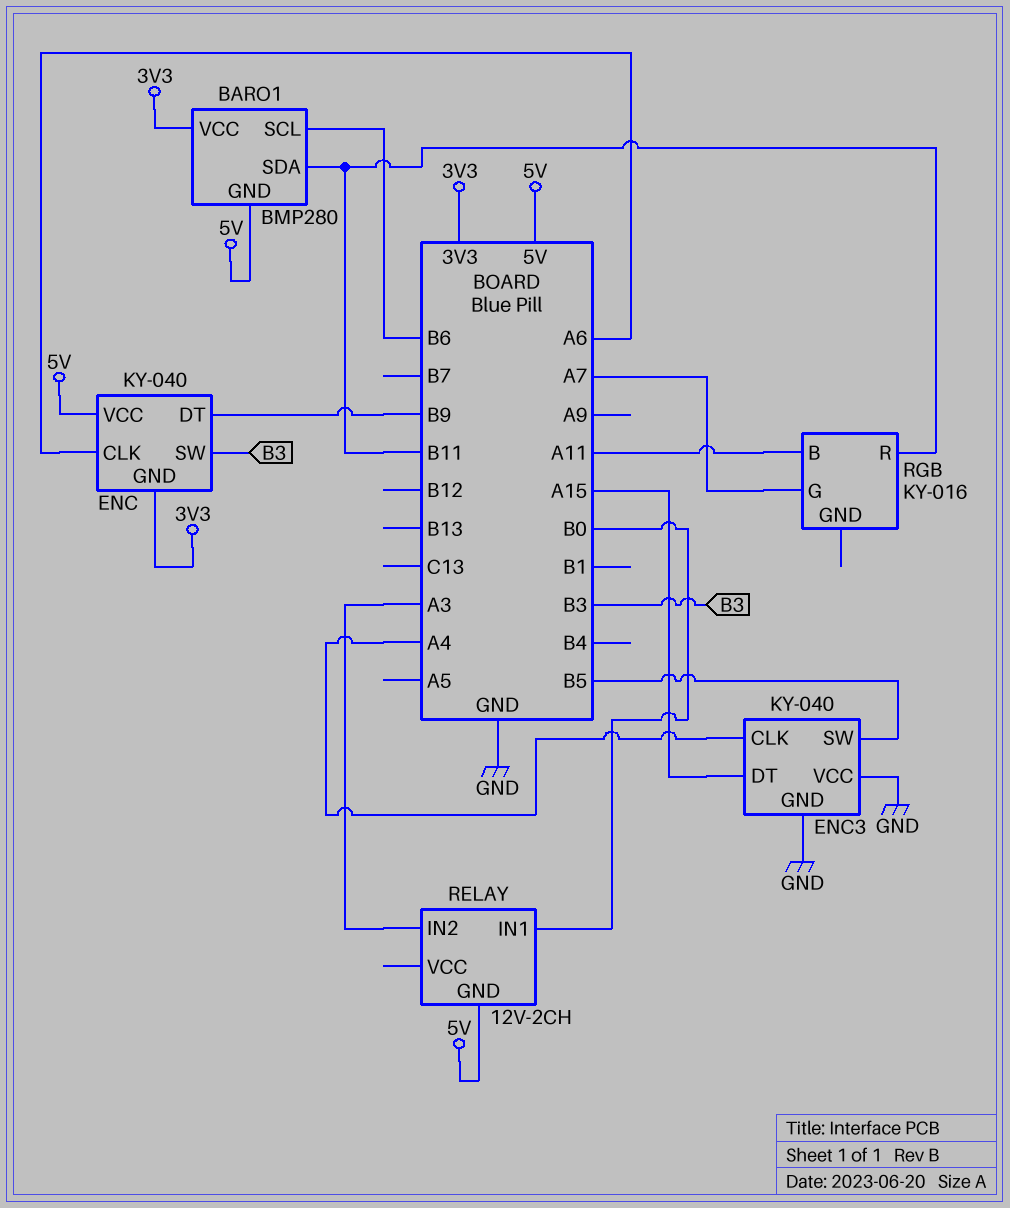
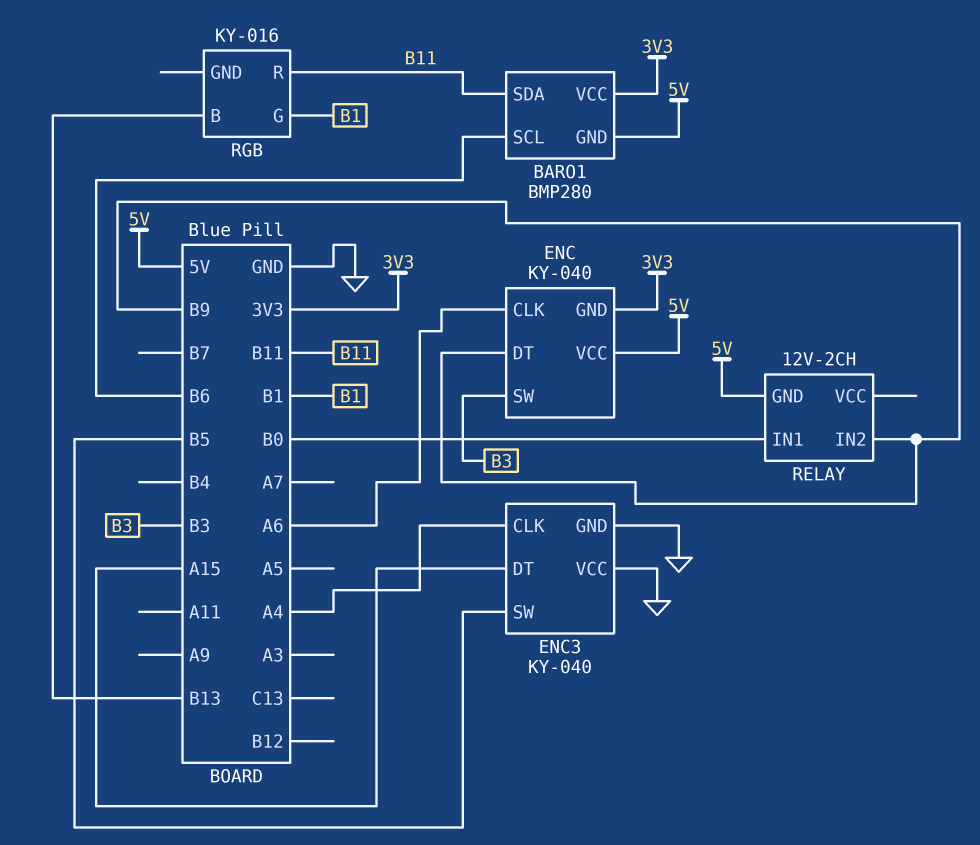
RELAY pin IN2: A3 -> B9
RGB pin B: A11 -> B13
RGB pin G: A7 -> B1

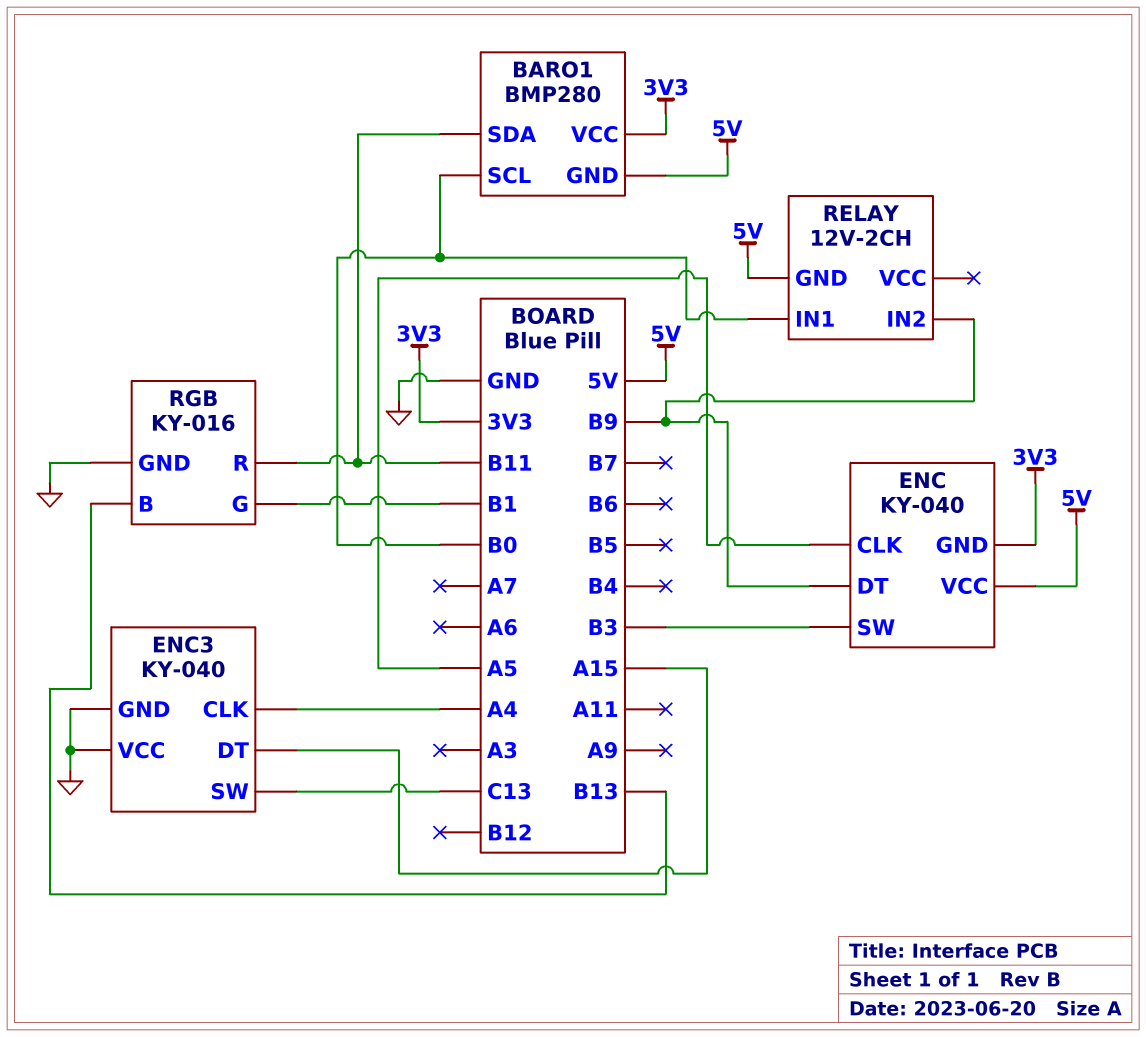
BARO1 pin SCL: B6 -> B0
ENC pin CLK: A6 -> A5
ENC3 pin SW: B5 -> C13
RGB pin GND: none -> GND

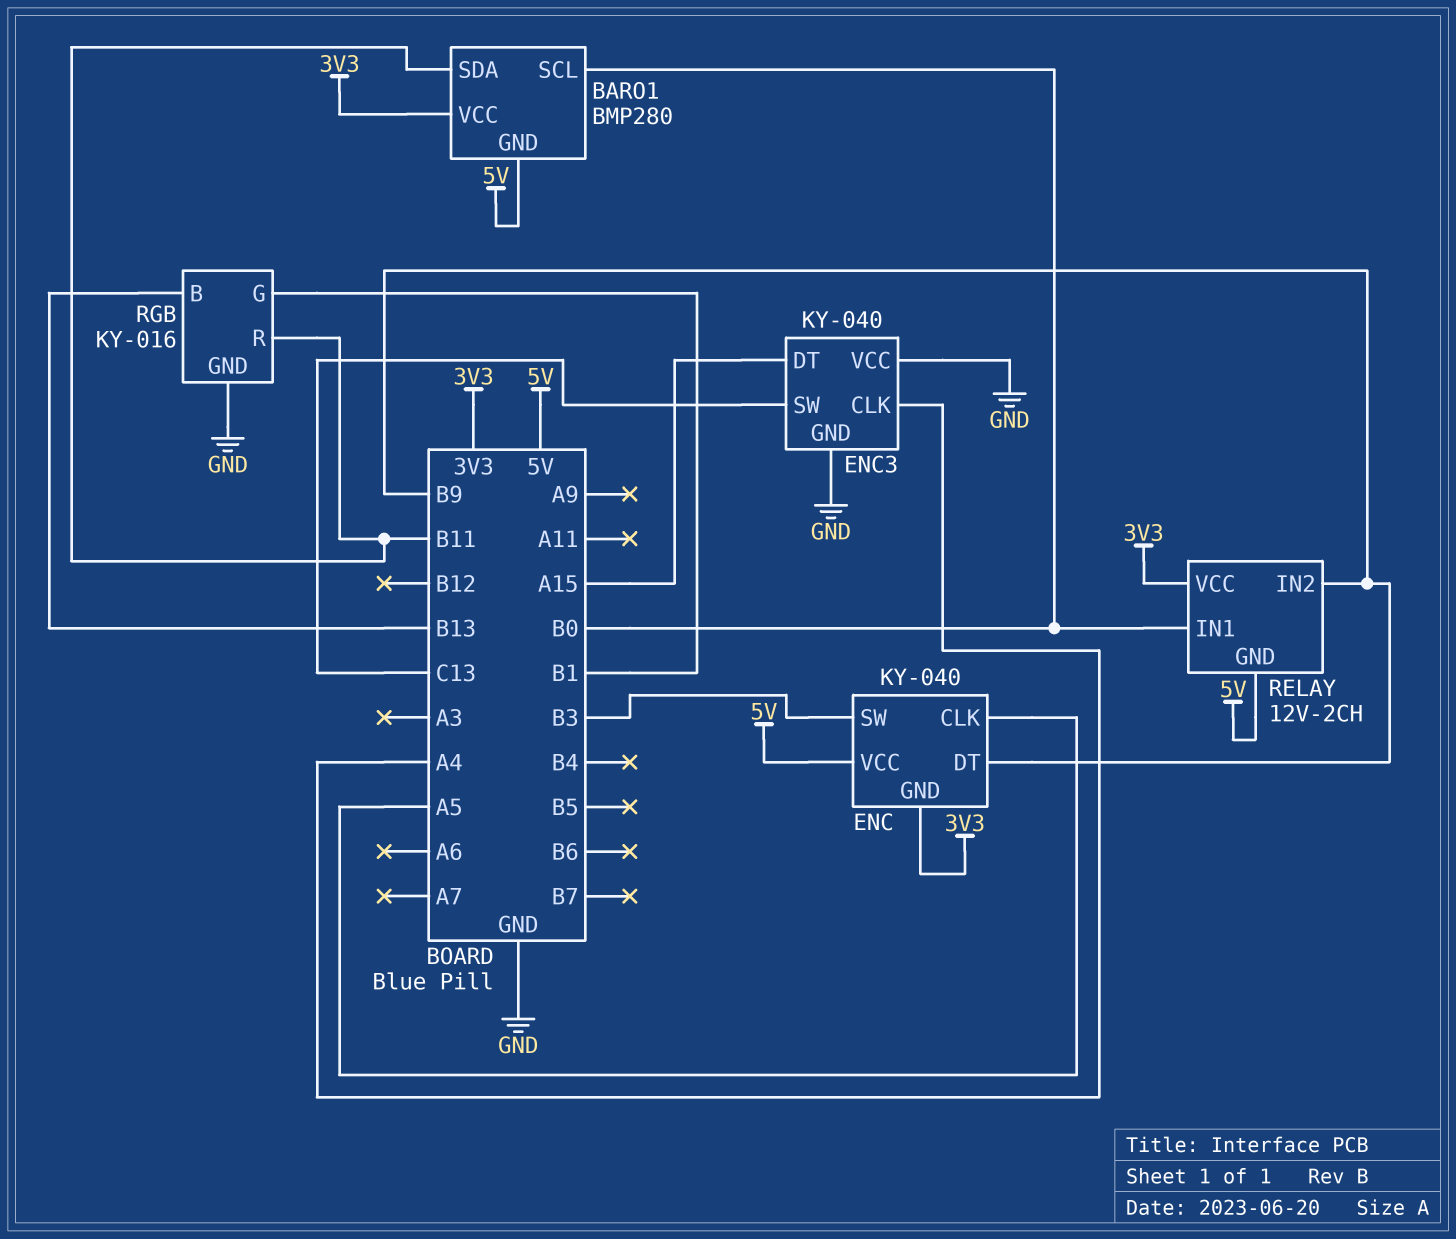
RELAY pin VCC: none -> 3V3

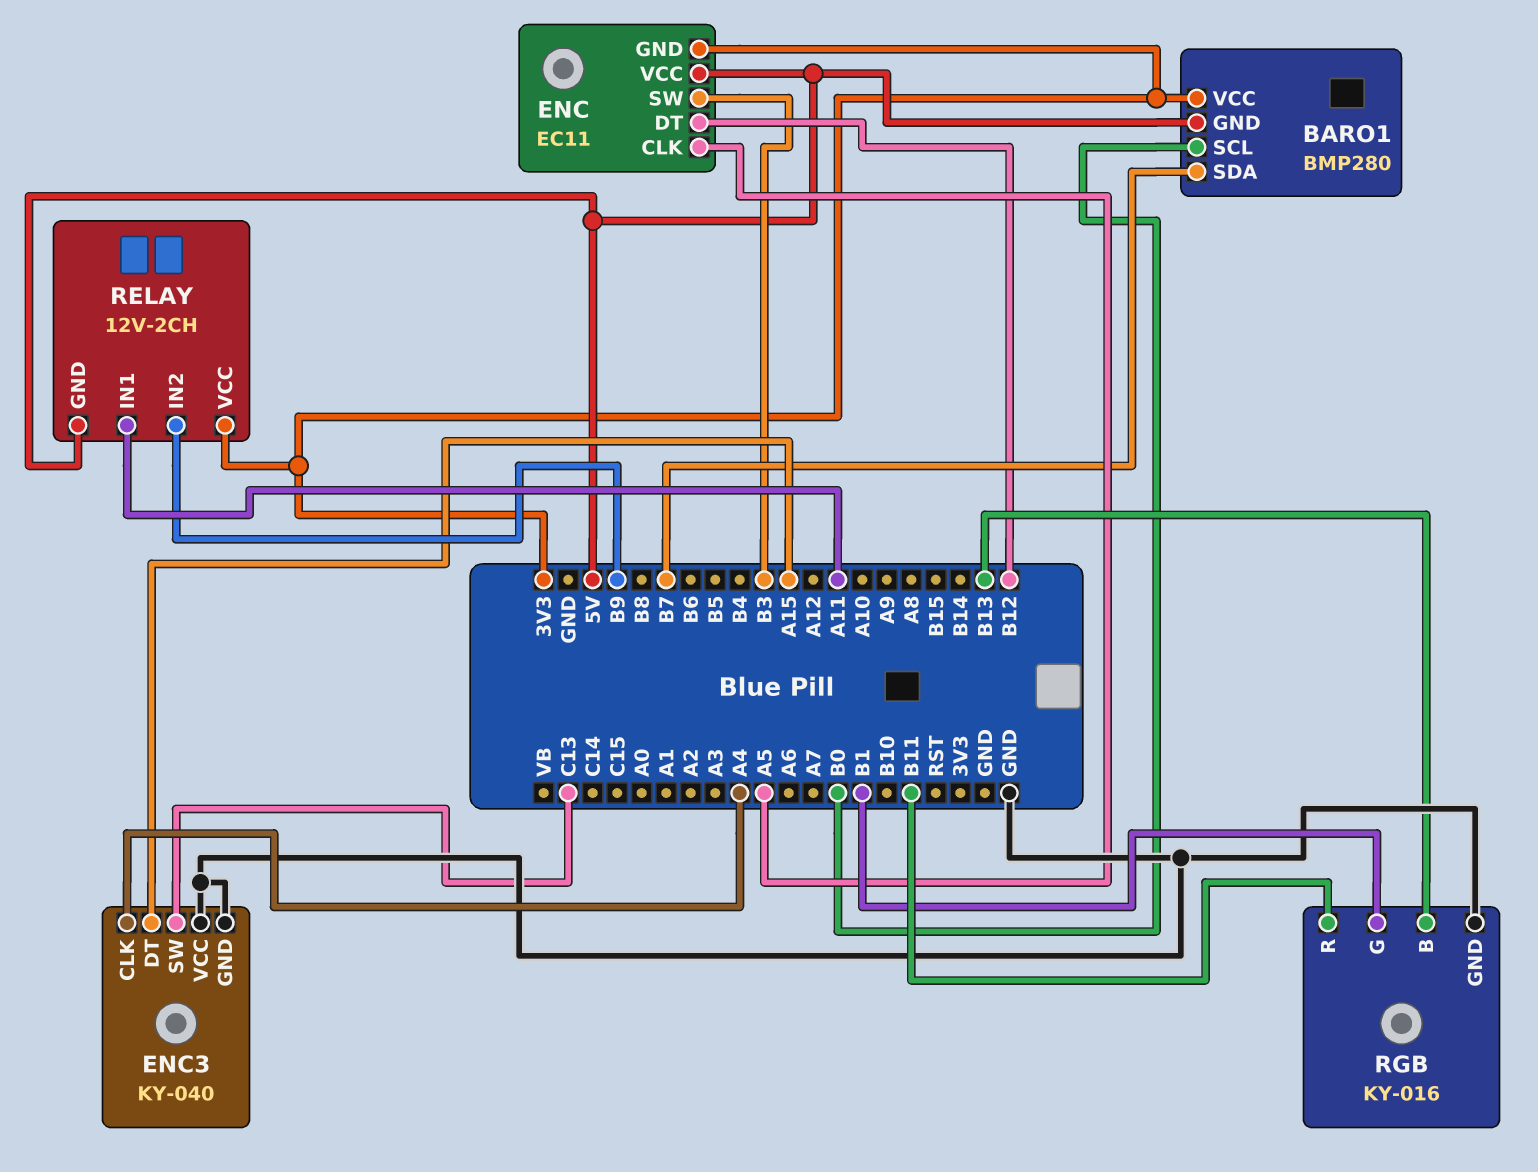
BARO1 pin SDA: B11 -> B7
ENC: KY-040 -> EC11
ENC pin DT: B9 -> B12
RELAY pin IN1: B0 -> A11

